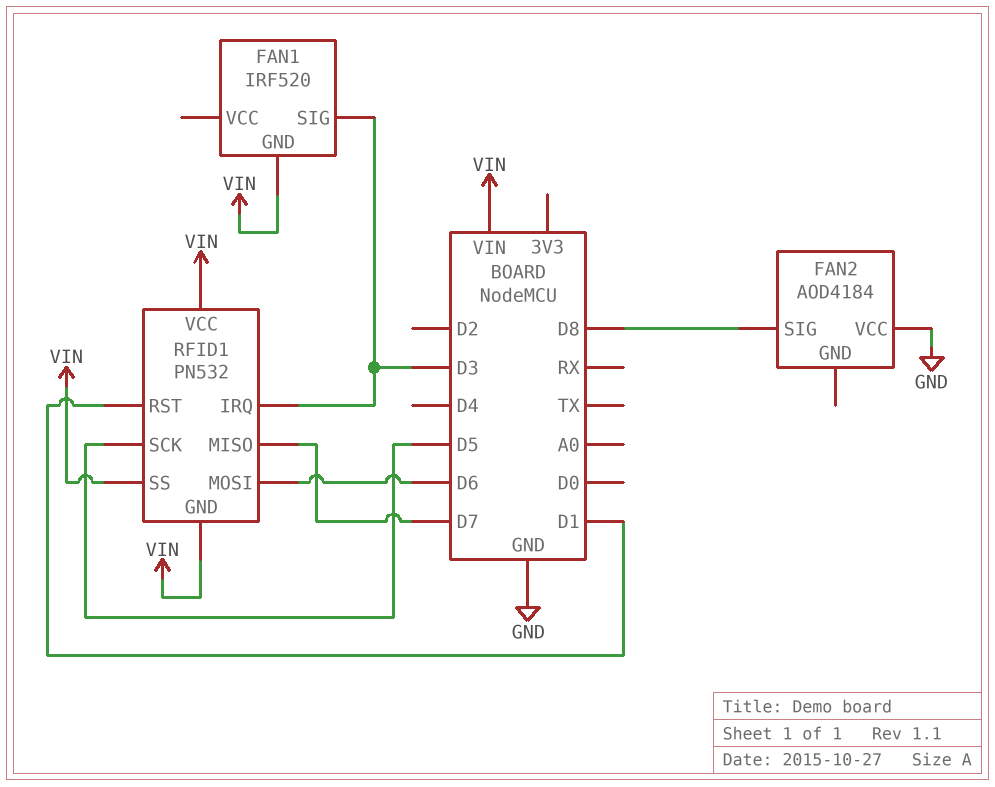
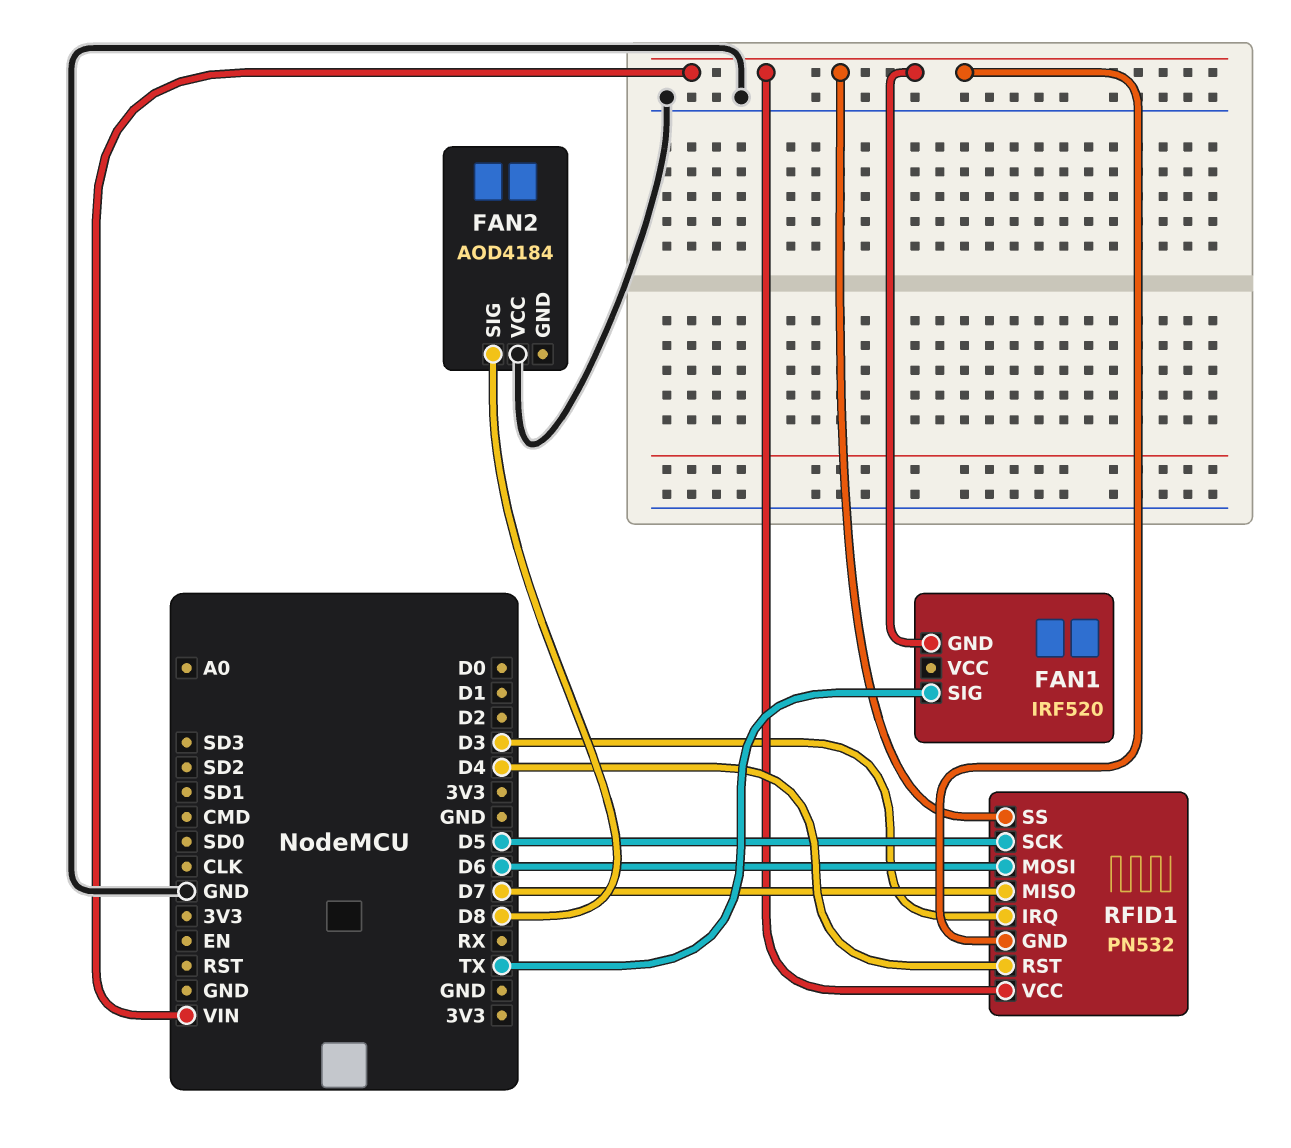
FAN1 pin SIG: D3 -> TX
RFID1 pin RST: D1 -> D4

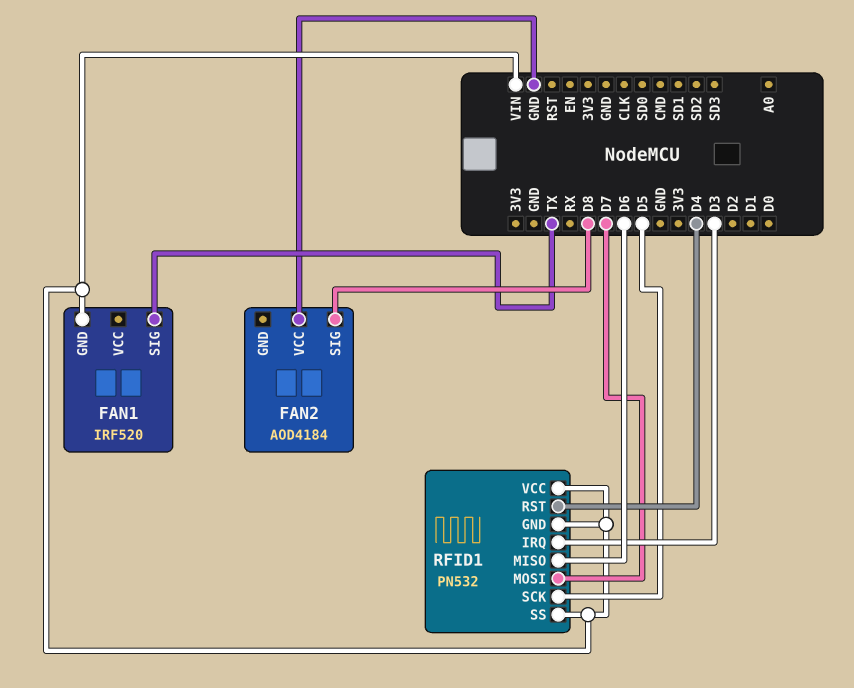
RFID1 pin MISO: D7 -> D6
RFID1 pin MOSI: D6 -> D7

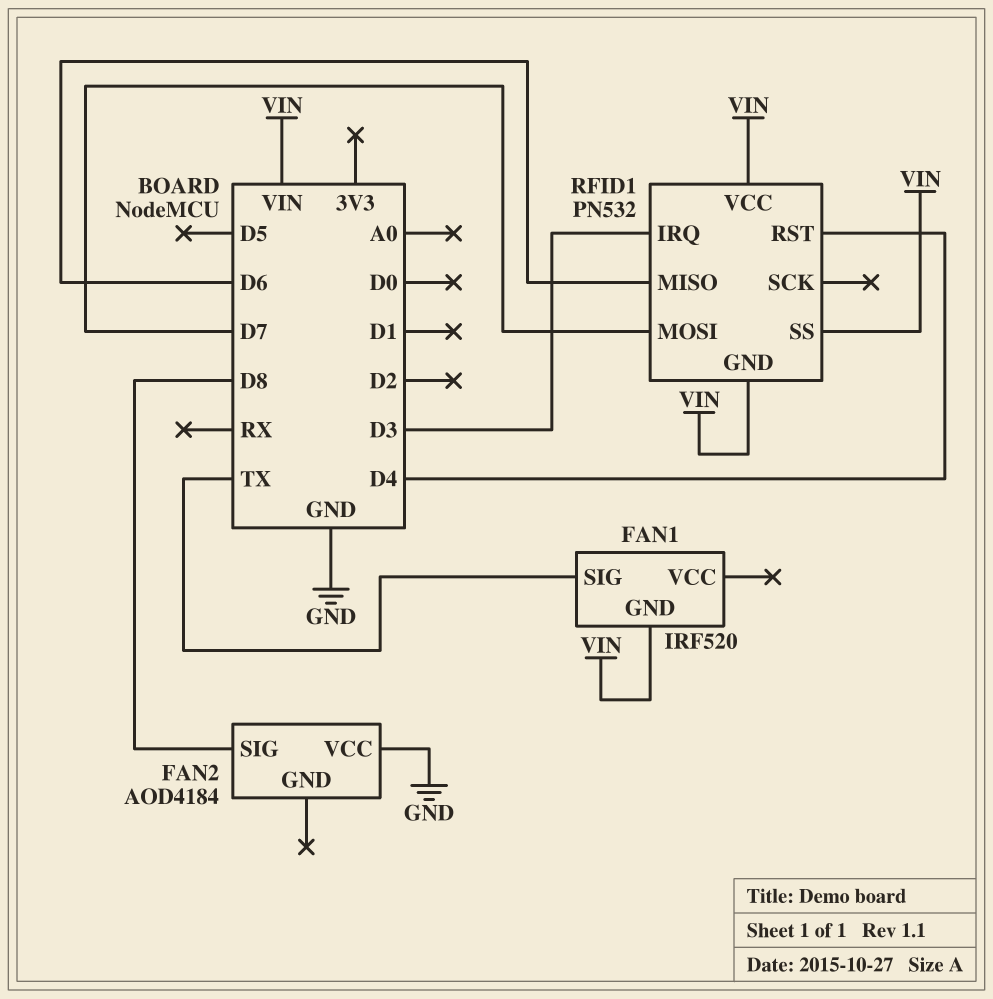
RFID1 pin SCK: D5 -> none

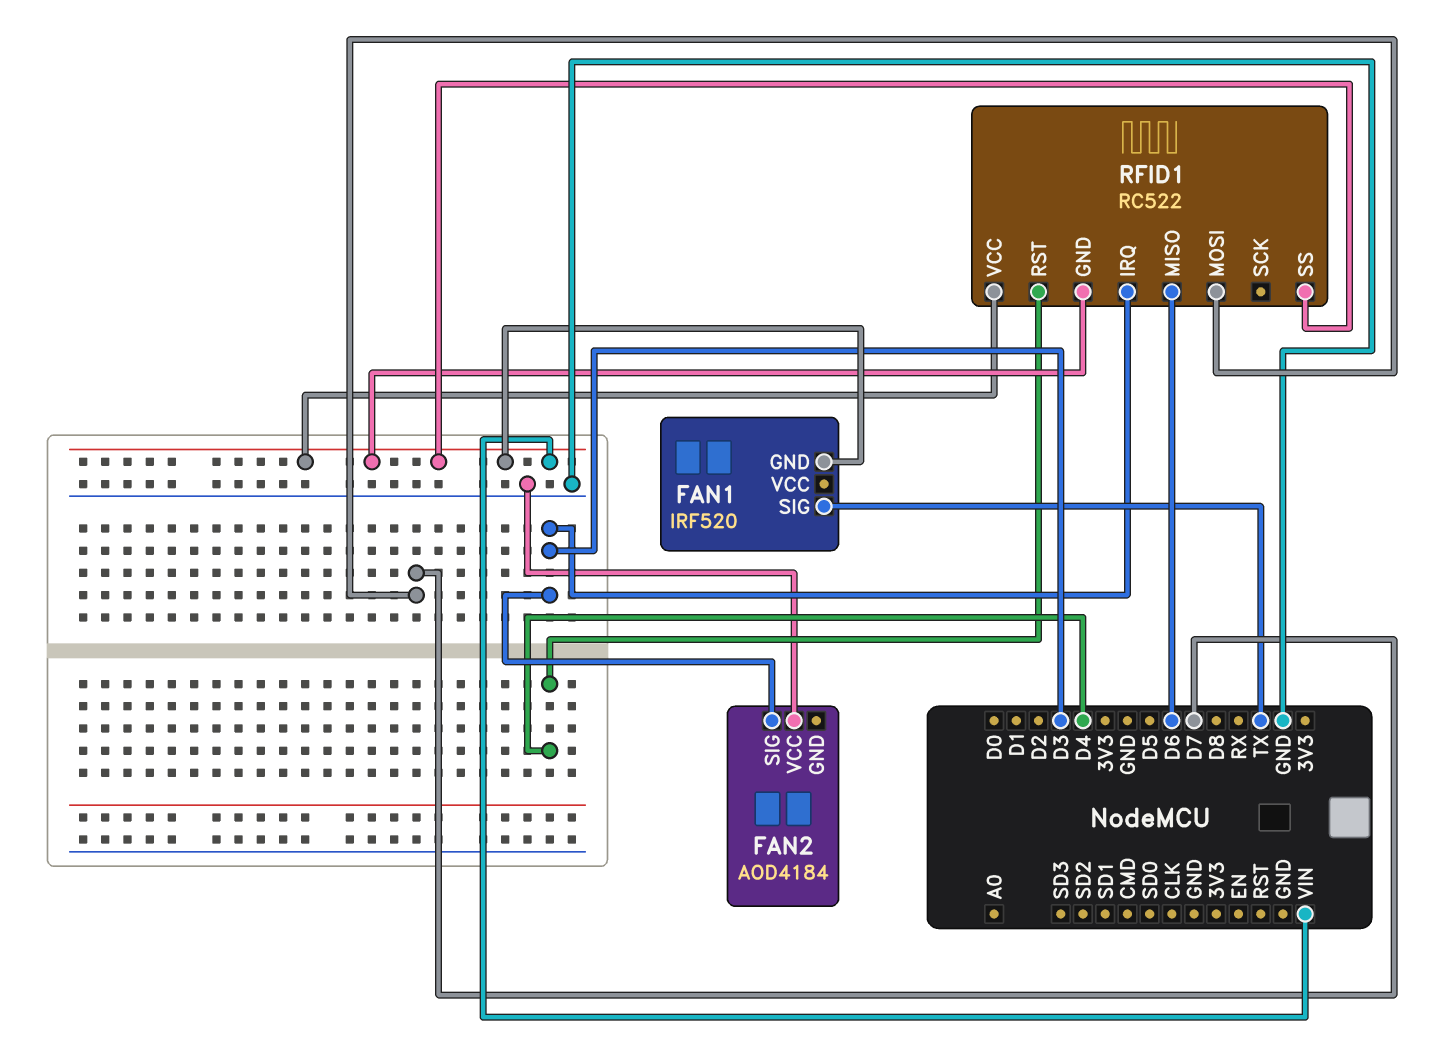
FAN2 pin SIG: D8 -> D3
RFID1: PN532 -> RC522

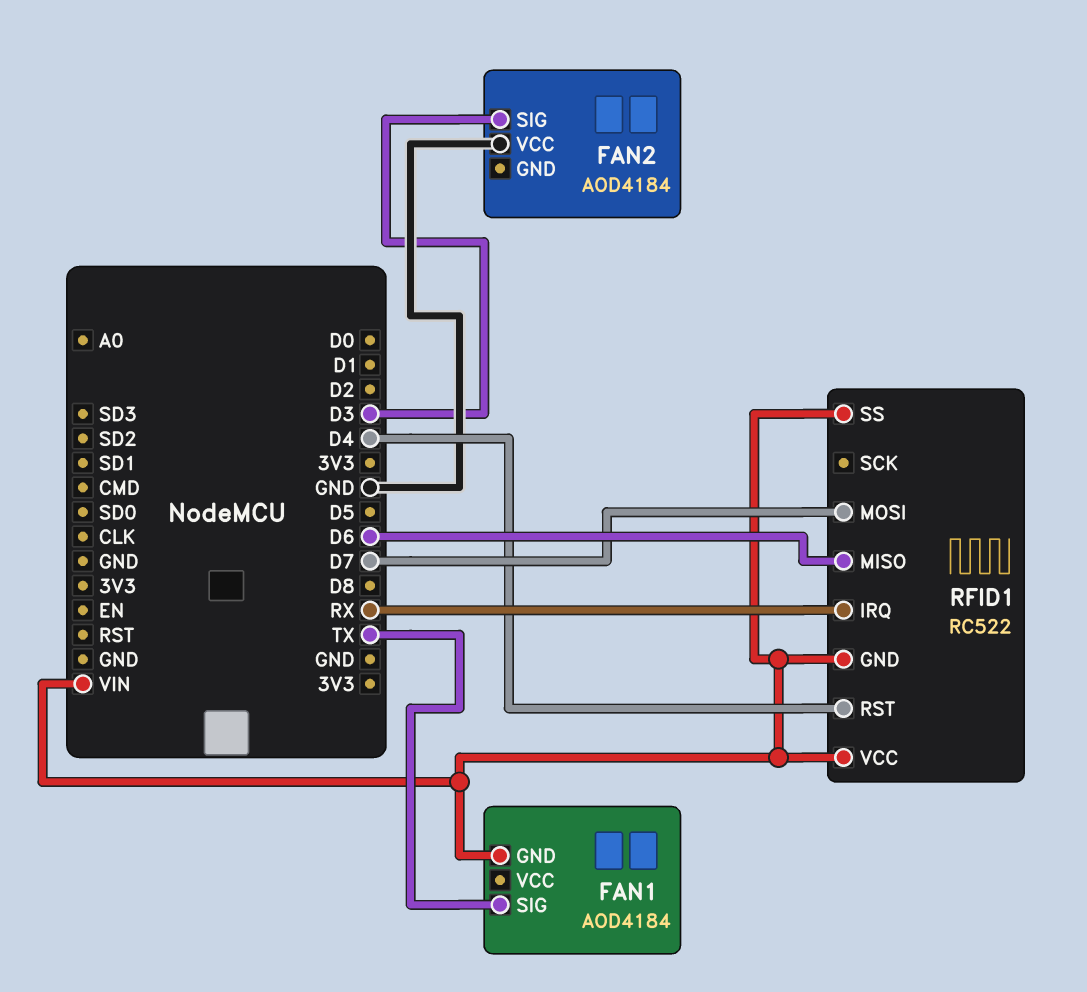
FAN1: IRF520 -> AOD4184
RFID1 pin IRQ: D3 -> RX

